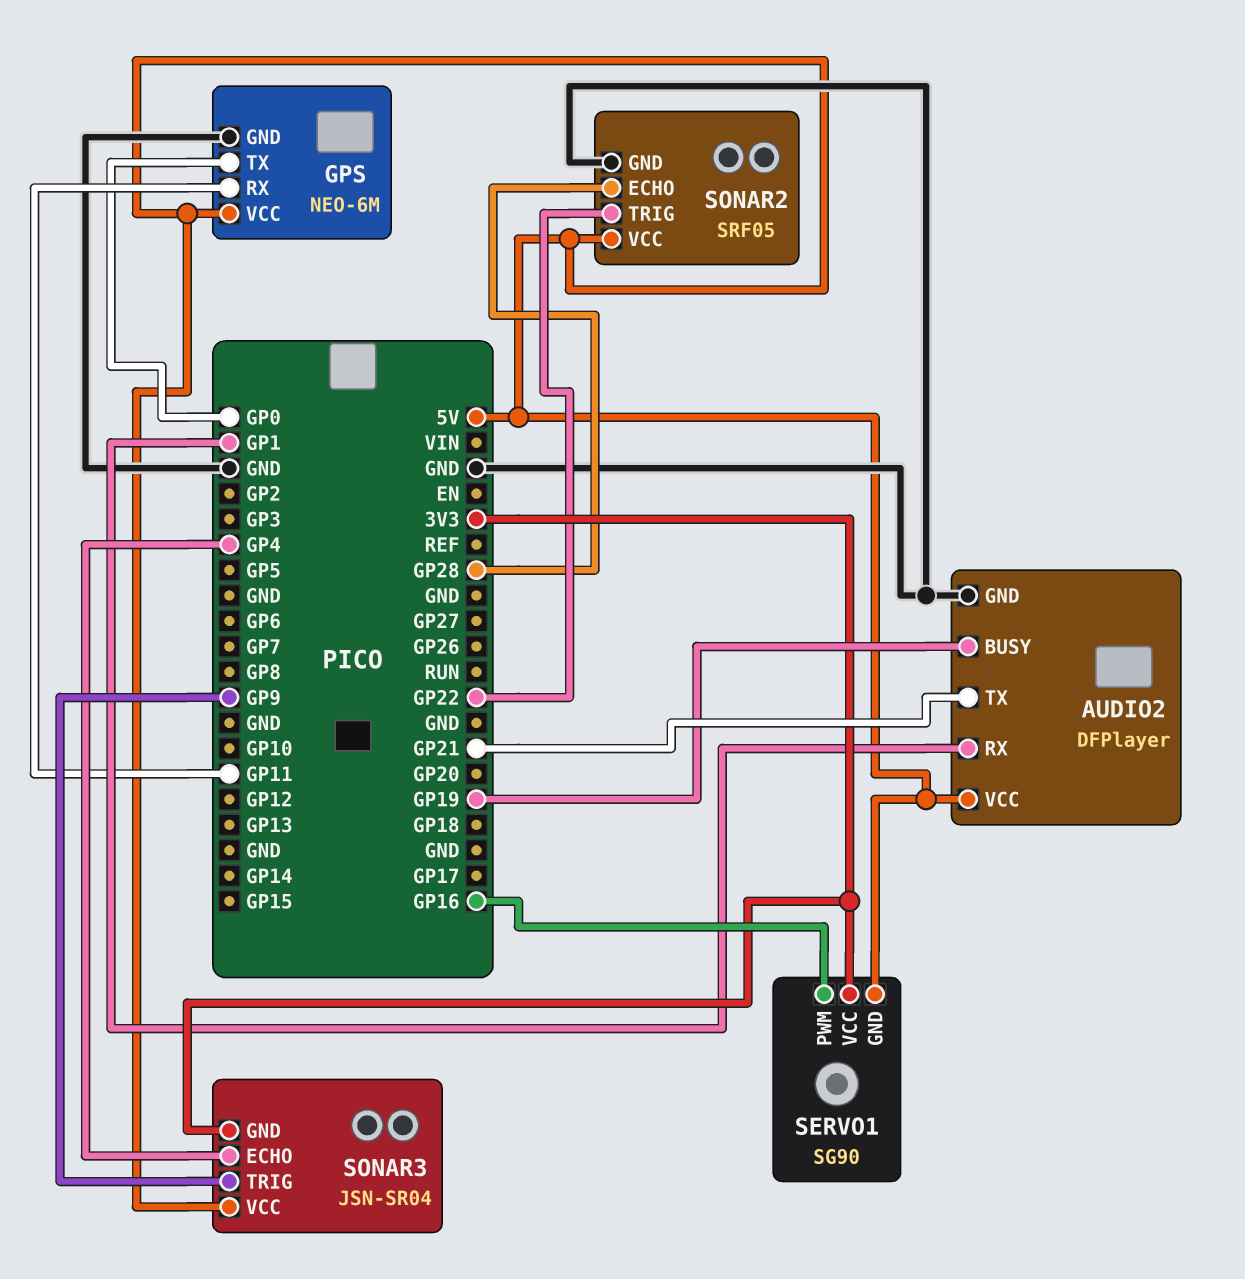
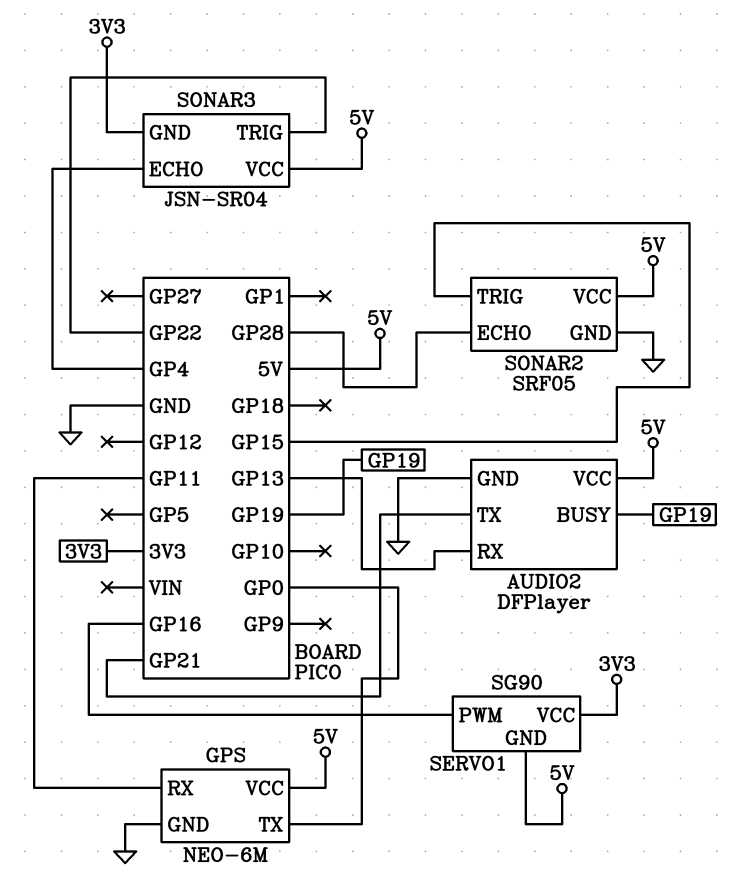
AUDIO2 pin RX: GP1 -> GP13
SONAR2 pin TRIG: GP22 -> GP15
SONAR3 pin TRIG: GP9 -> GP22

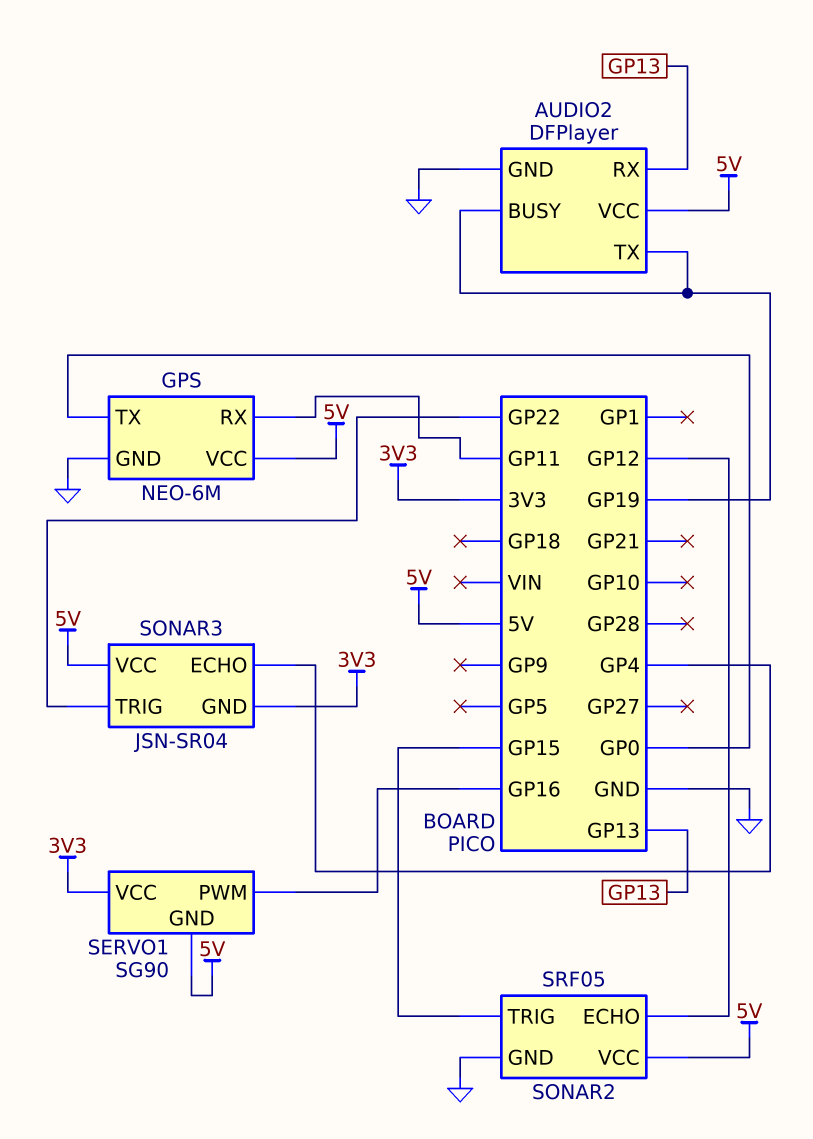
AUDIO2 pin TX: GP21 -> GP19
SONAR2 pin ECHO: GP28 -> GP12

